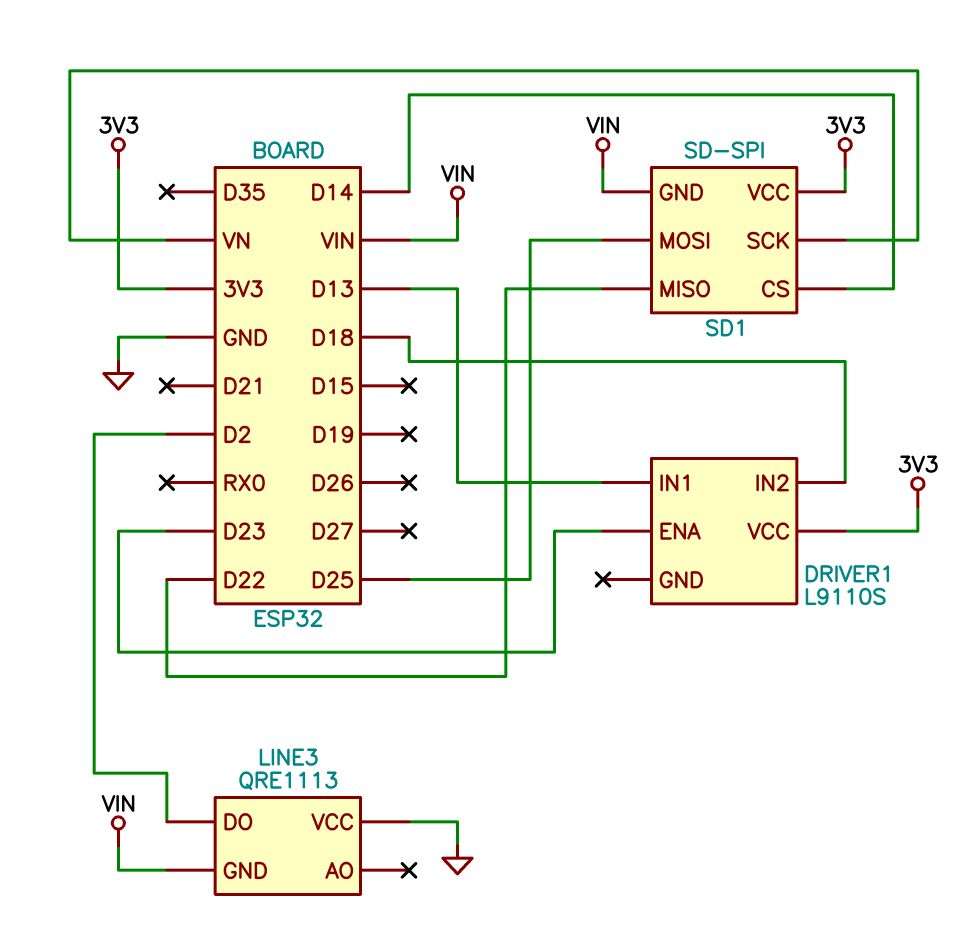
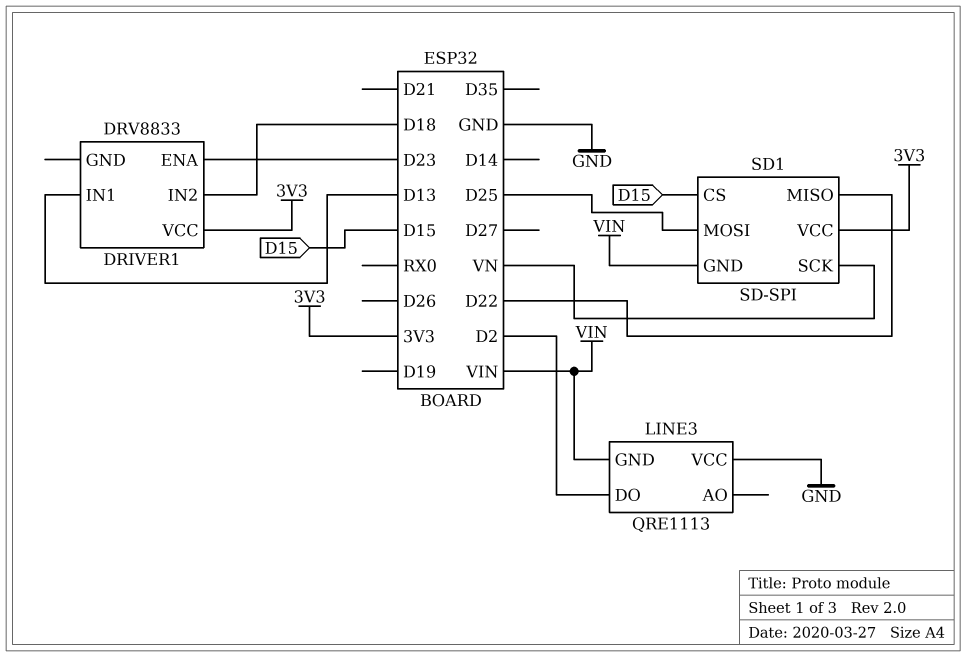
DRIVER1: L9110S -> DRV8833
SD1 pin CS: D14 -> D15

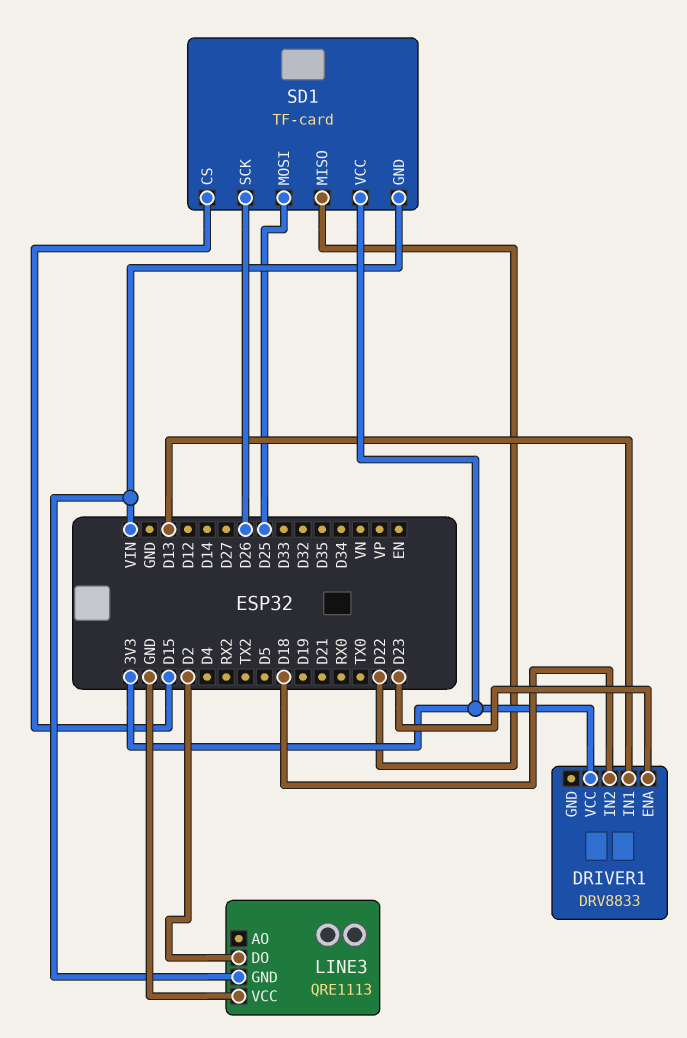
SD1: SD-SPI -> TF-card
SD1 pin SCK: VN -> D26

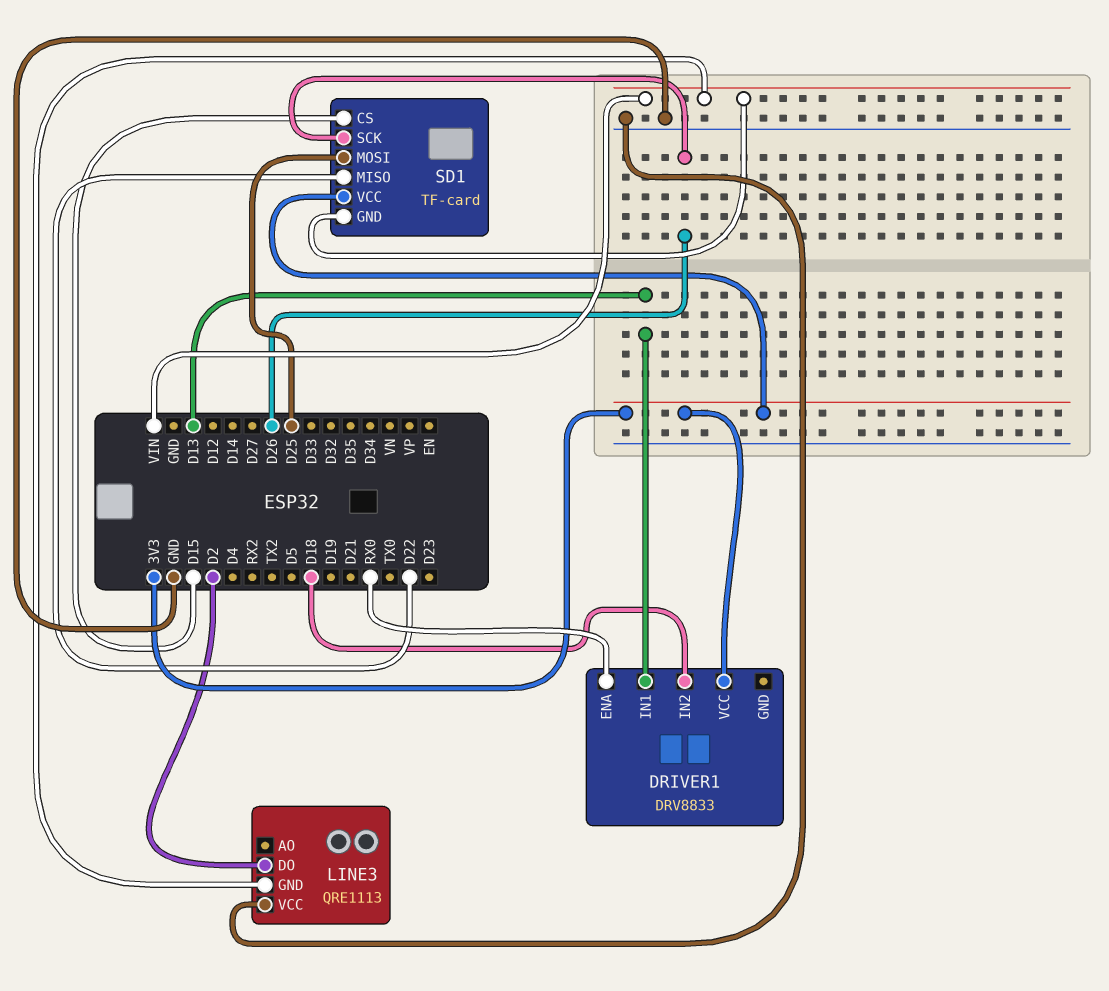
DRIVER1 pin ENA: D23 -> RX0

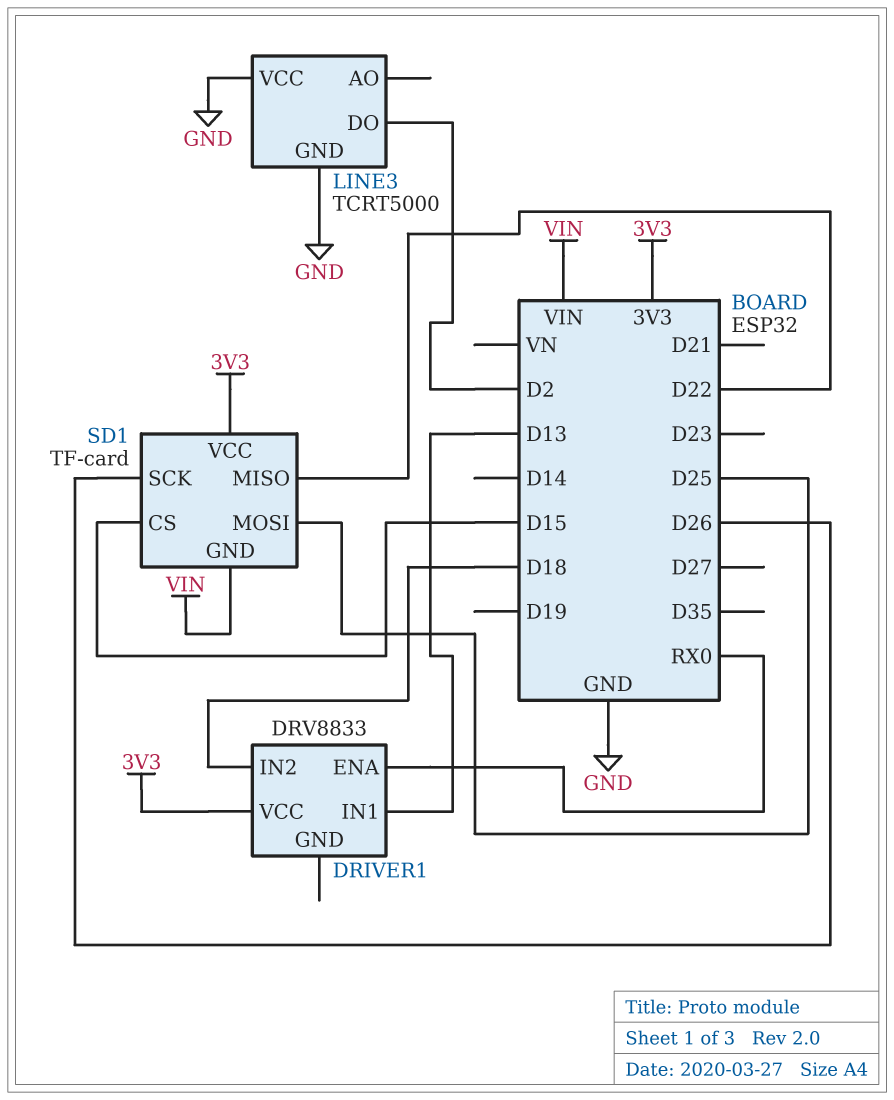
LINE3: QRE1113 -> TCRT5000
LINE3 pin GND: VIN -> GND

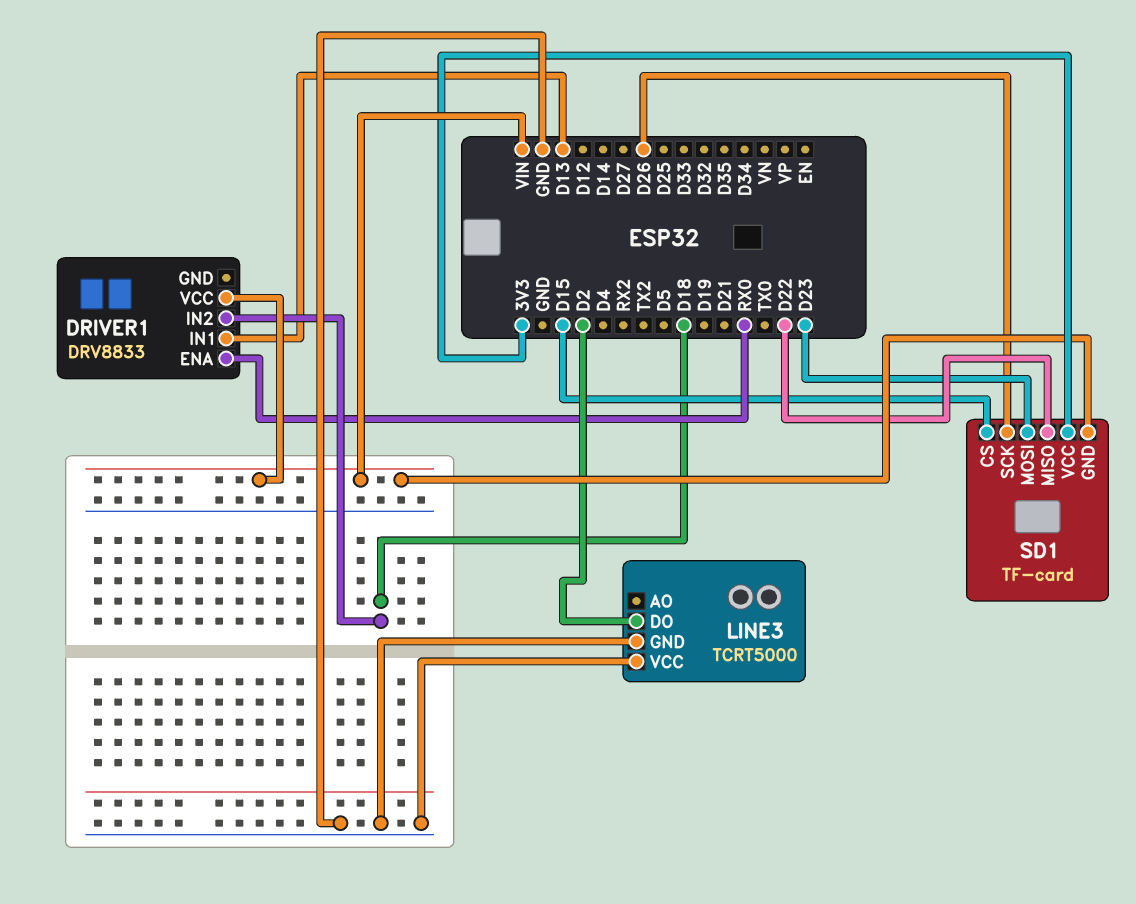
DRIVER1 pin VCC: 3V3 -> VIN
SD1 pin MOSI: D25 -> D23

